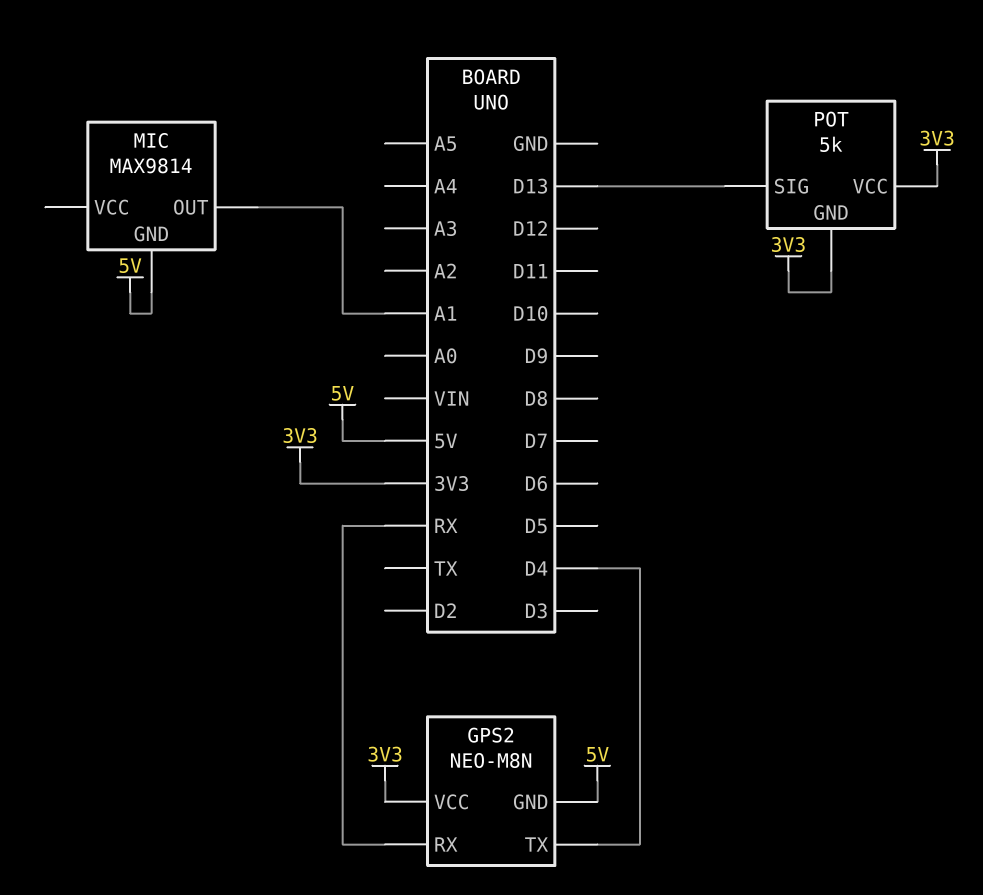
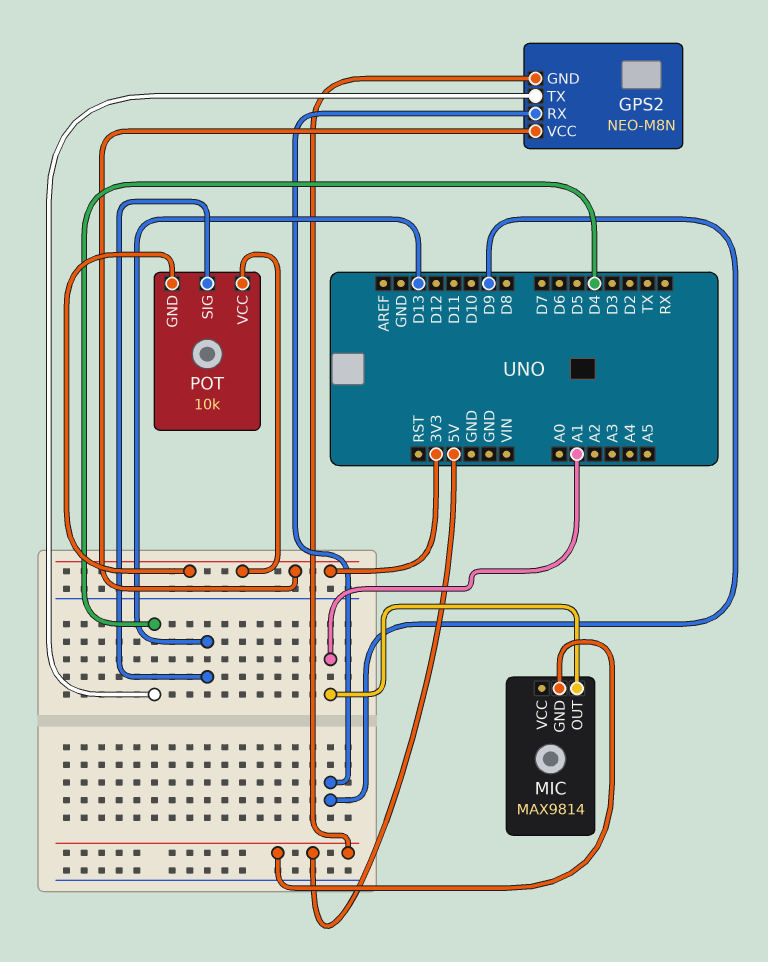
GPS2 pin RX: RX -> D9
POT: 5k -> 10k

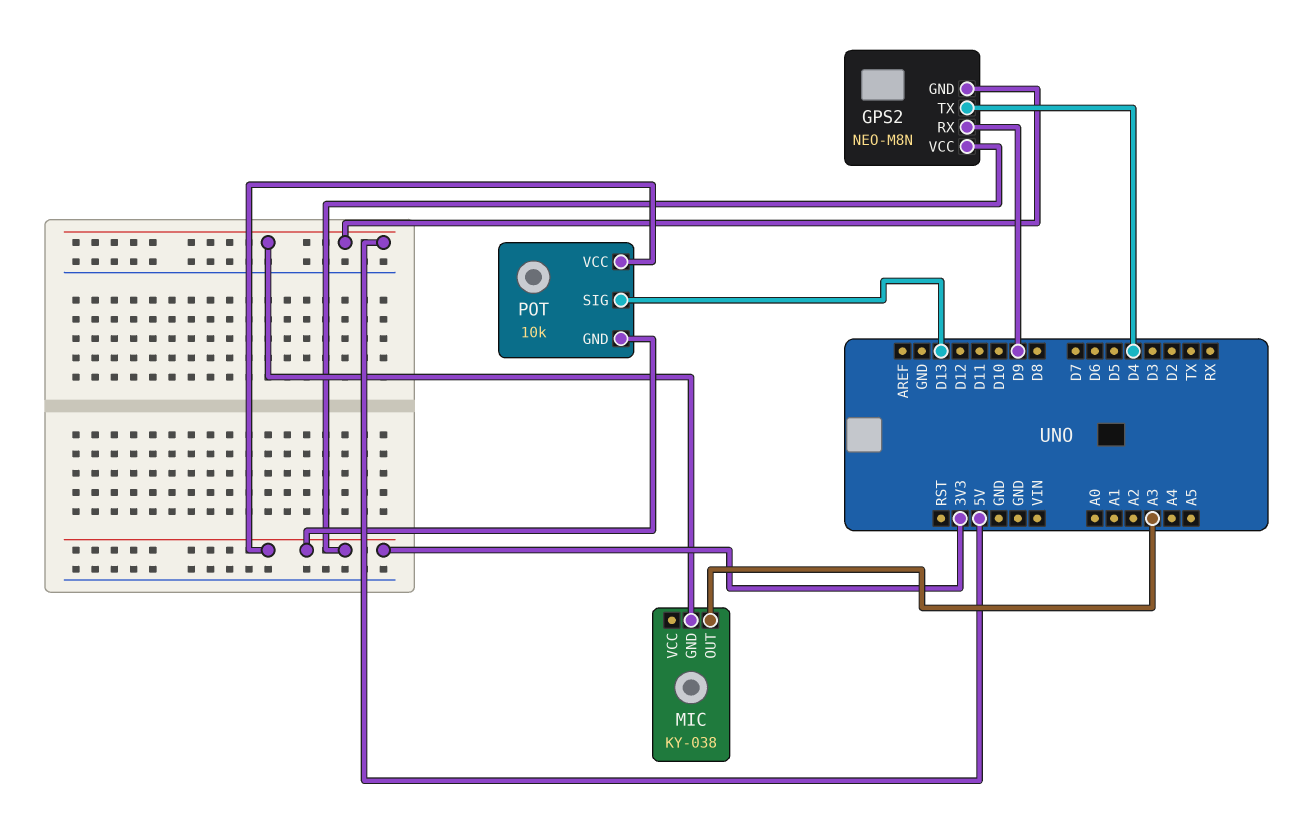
MIC: MAX9814 -> KY-038
MIC pin OUT: A1 -> A3

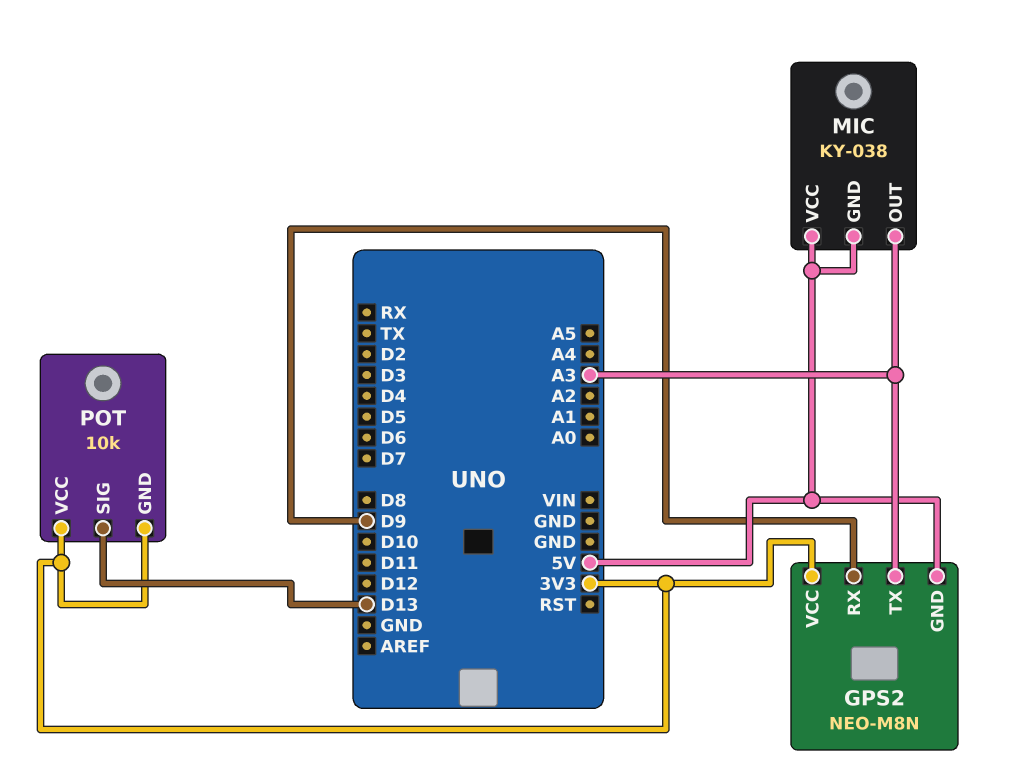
GPS2 pin TX: D4 -> A3
MIC pin VCC: none -> 5V

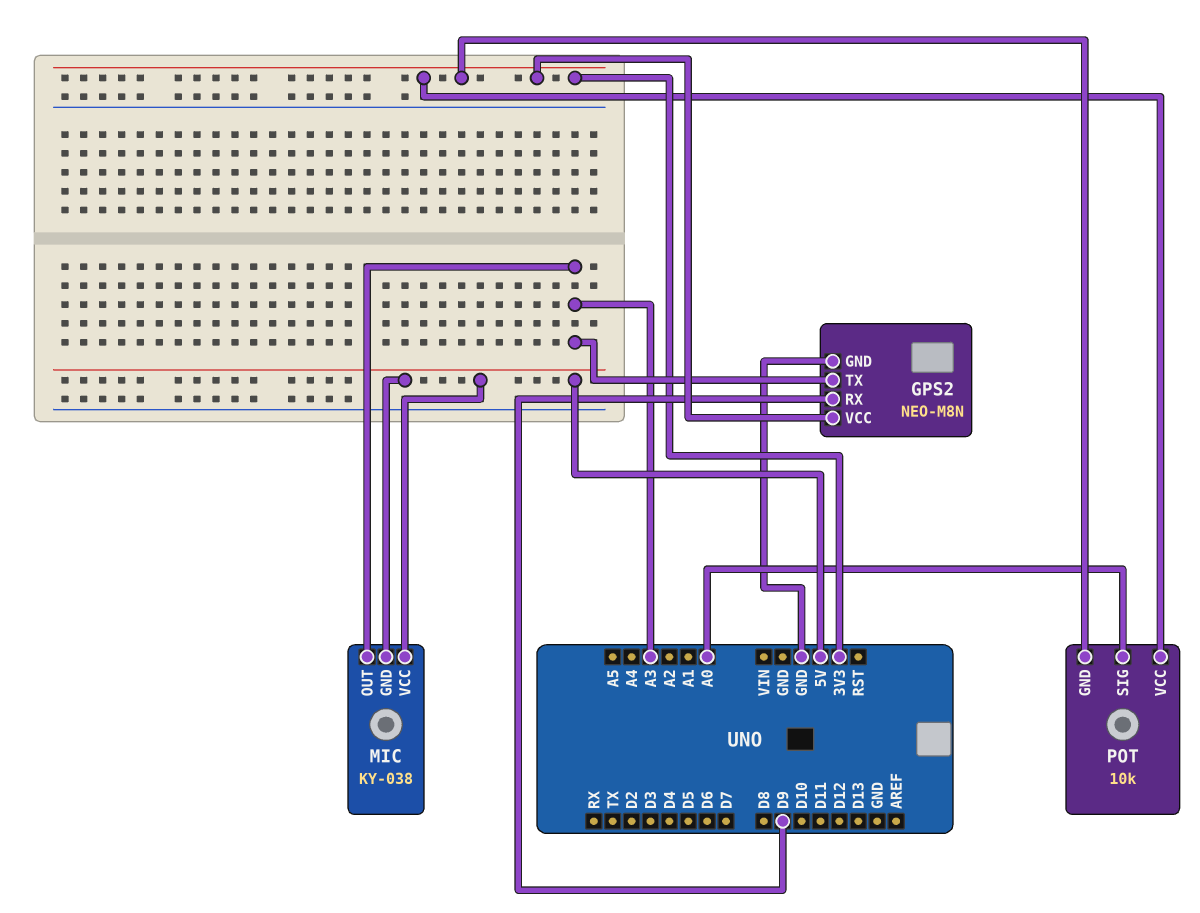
GPS2 pin GND: 5V -> GND
POT pin SIG: D13 -> A0

